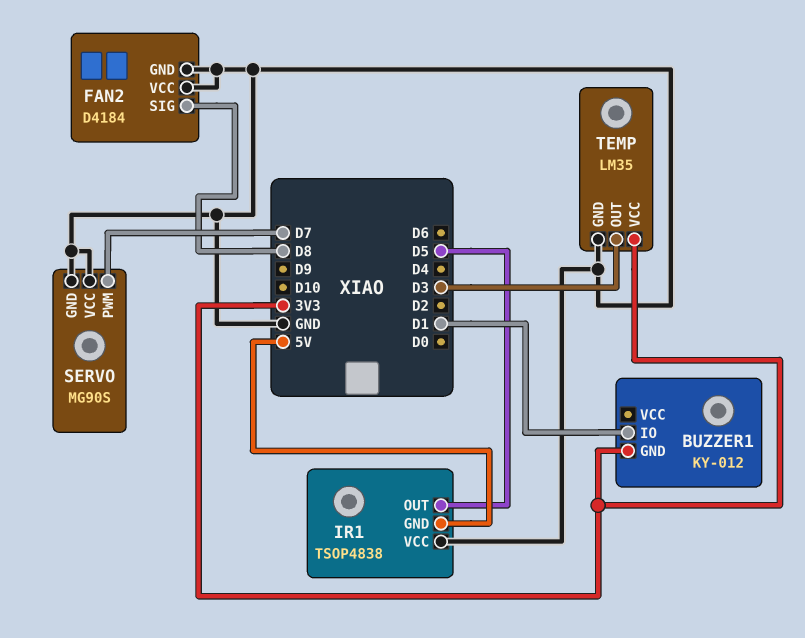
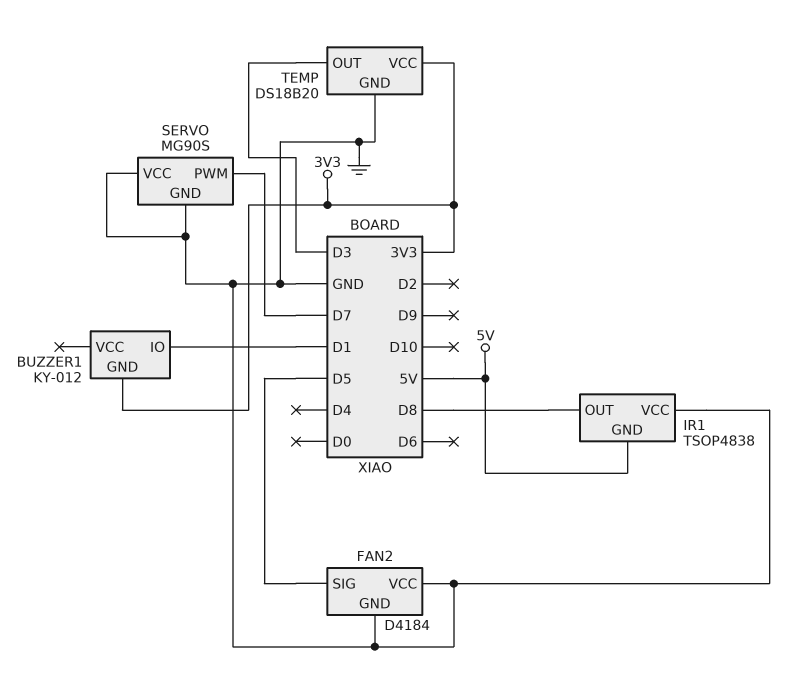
FAN2 pin SIG: D8 -> D5
IR1 pin OUT: D5 -> D8
TEMP: LM35 -> DS18B20

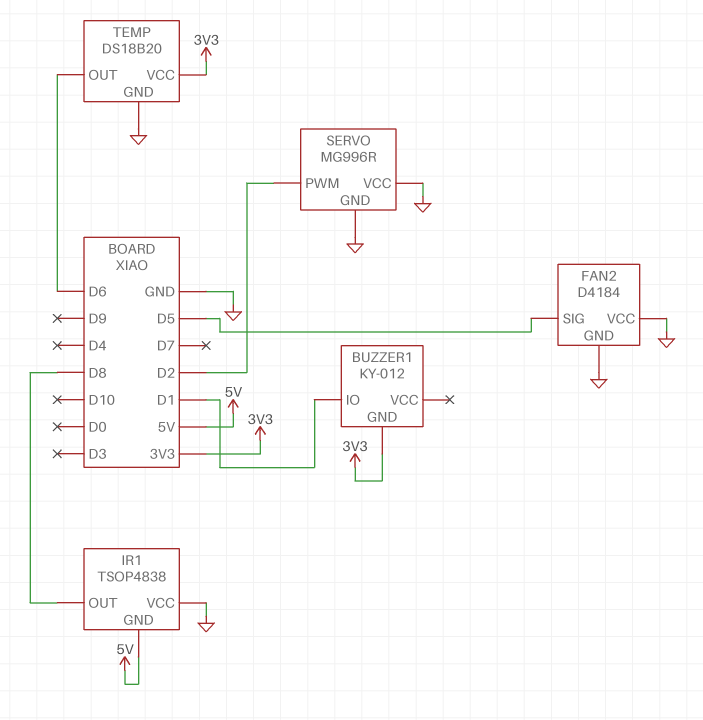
SERVO: MG90S -> MG996R
SERVO pin PWM: D7 -> D2
TEMP pin OUT: D3 -> D6

